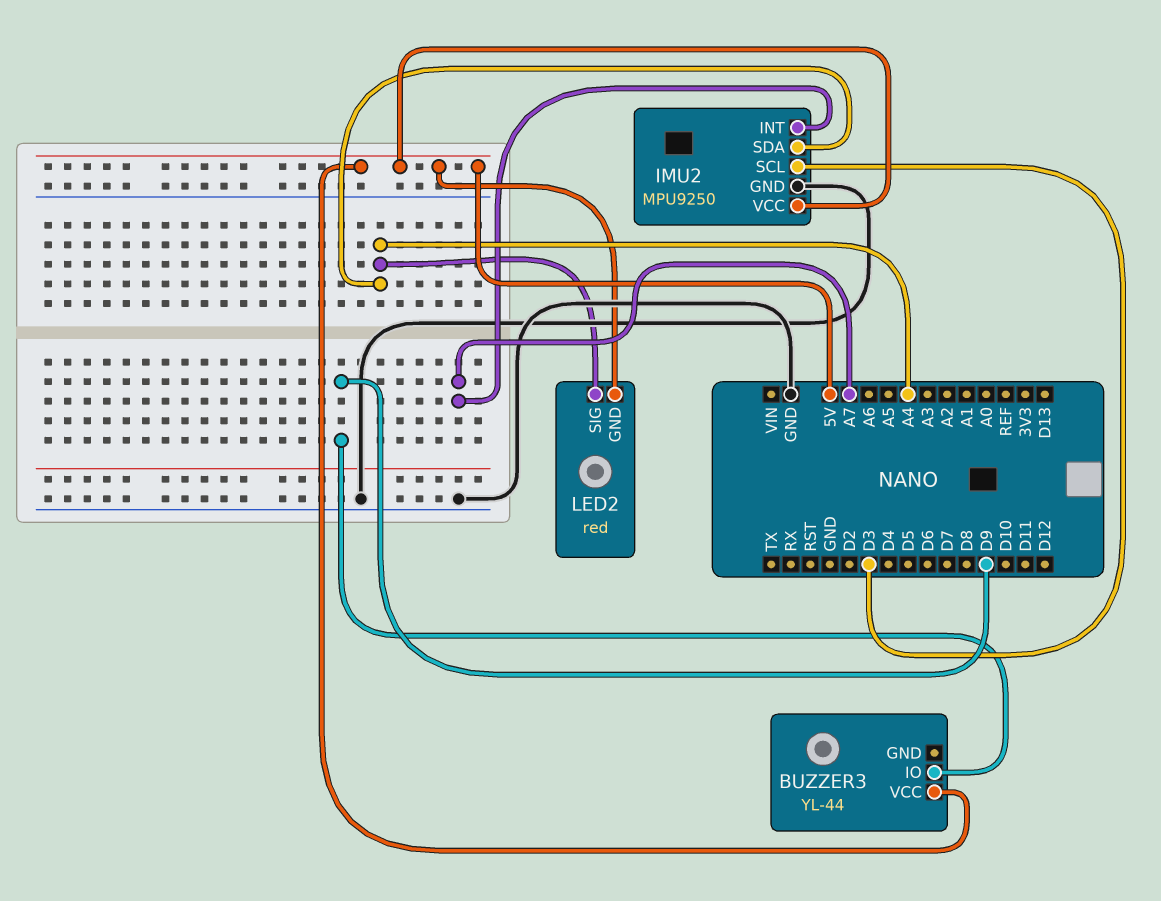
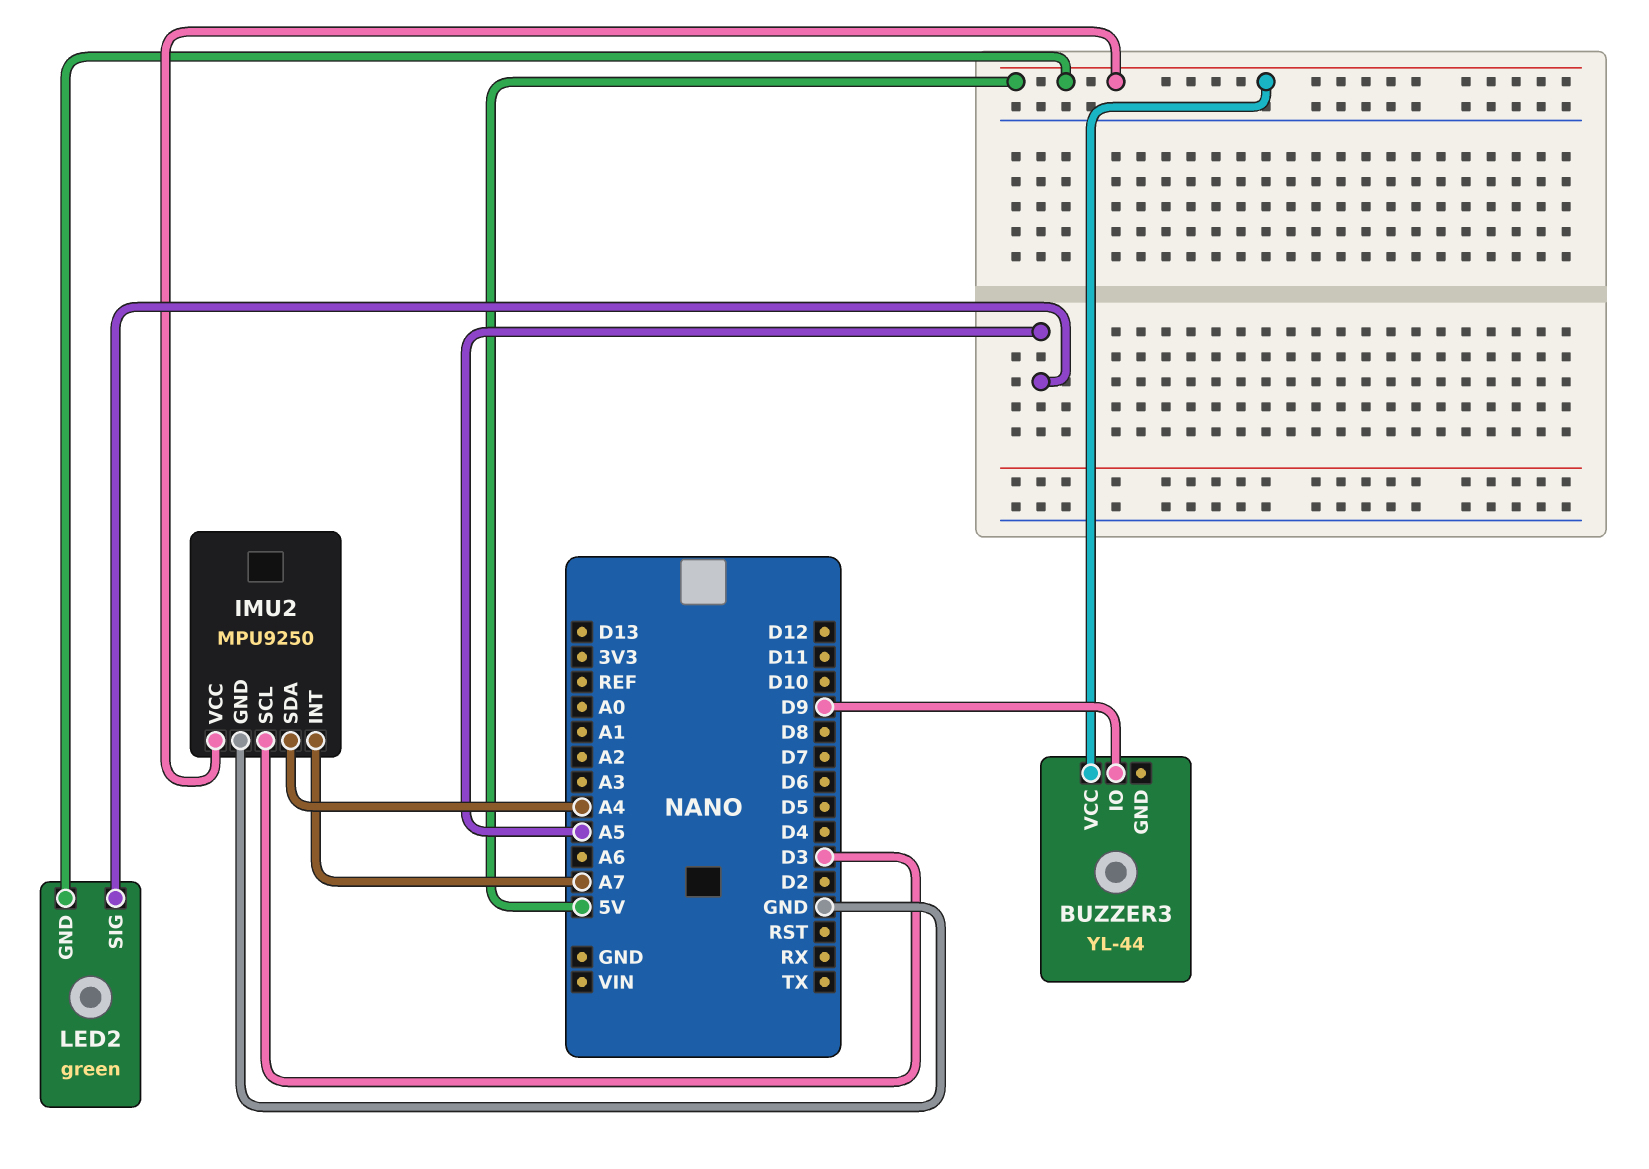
LED2: red -> green
LED2 pin SIG: A4 -> A5

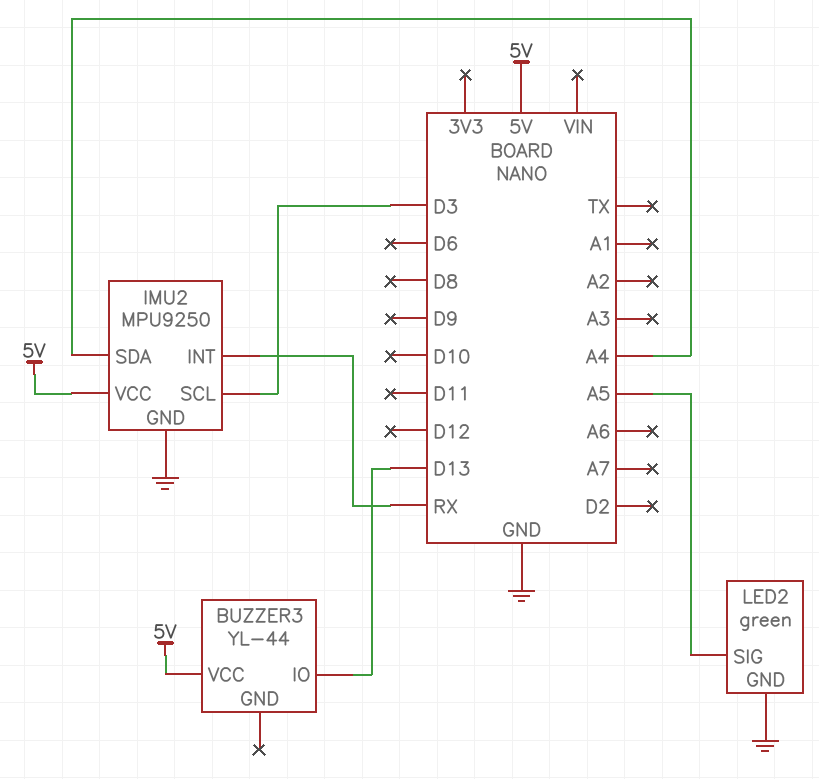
BUZZER3 pin IO: D9 -> D13
IMU2 pin INT: A7 -> RX
LED2 pin GND: 5V -> GND

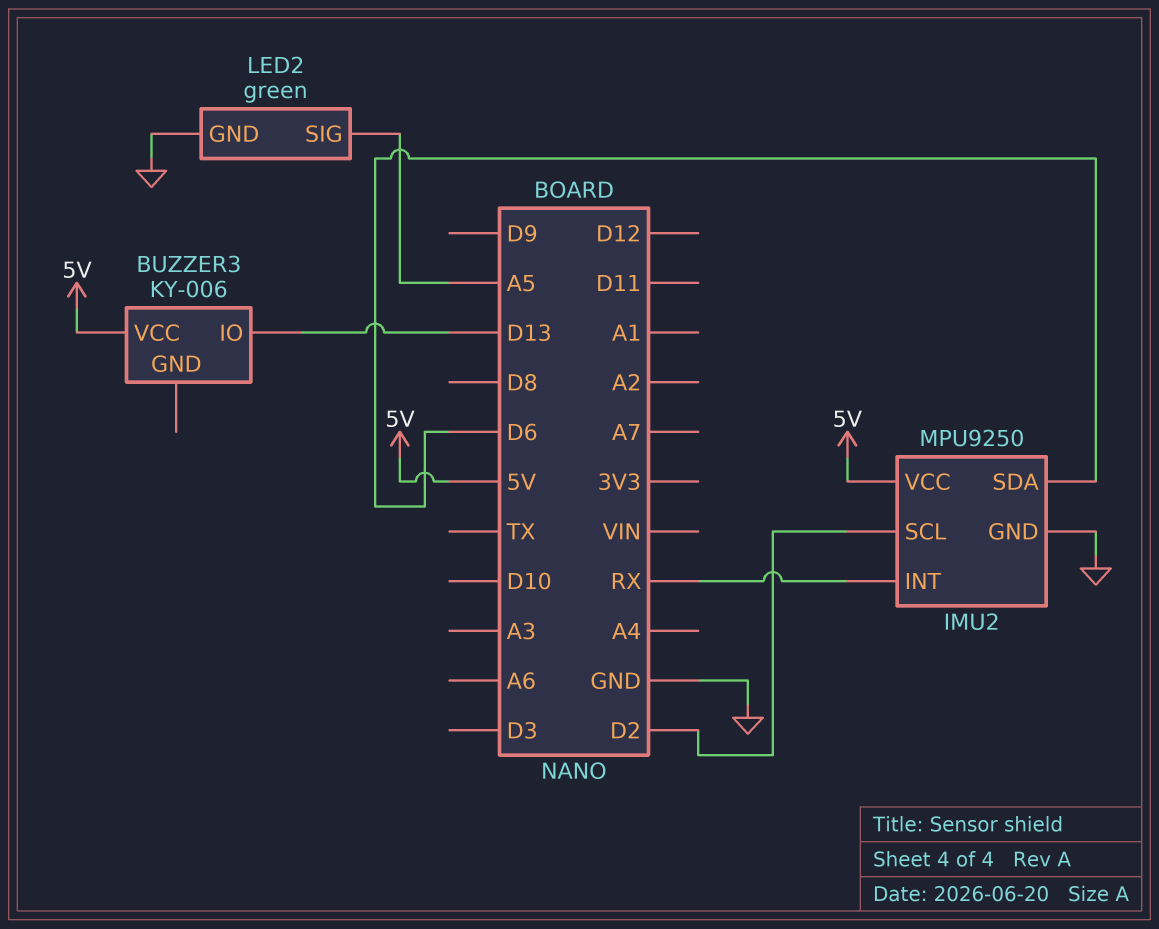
BUZZER3: YL-44 -> KY-006
IMU2 pin SCL: D3 -> D2
IMU2 pin SDA: A4 -> D6

